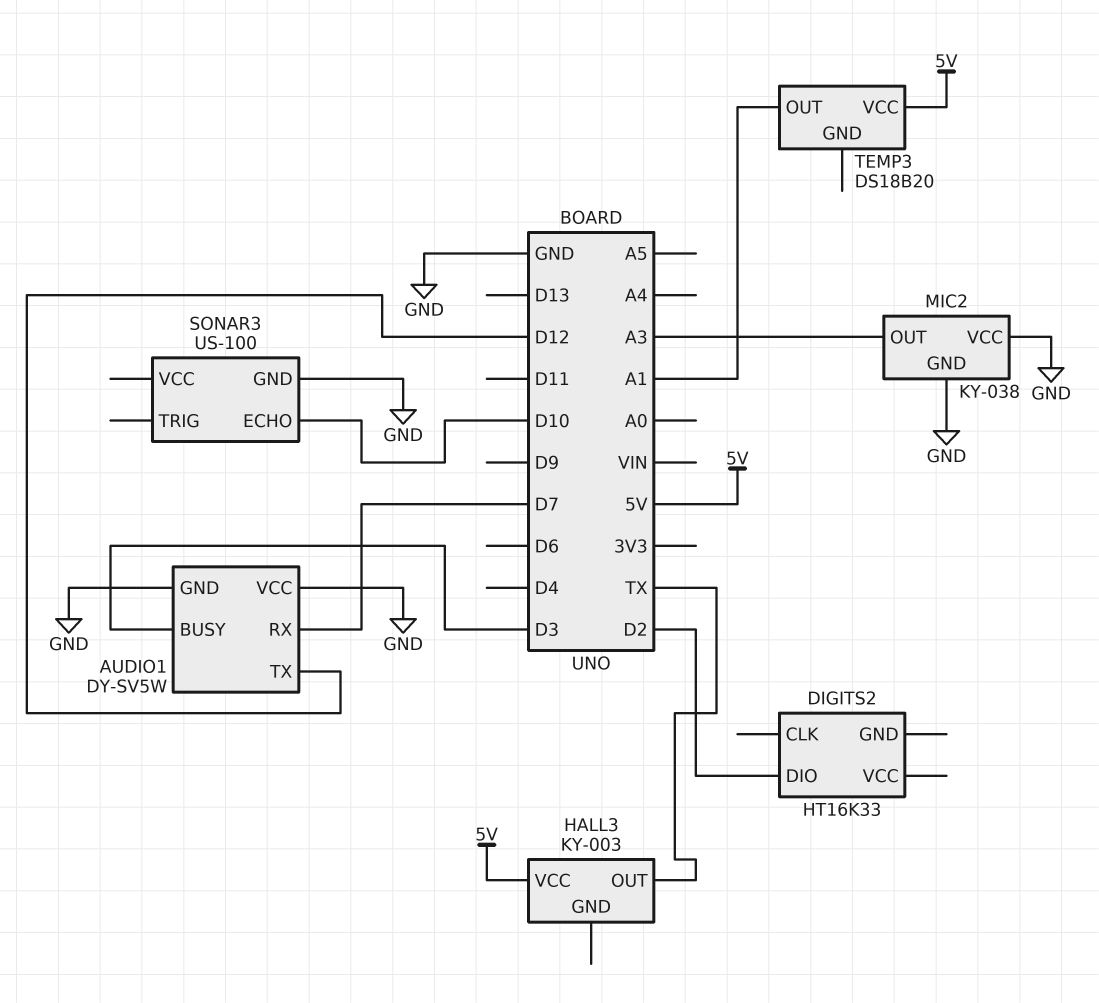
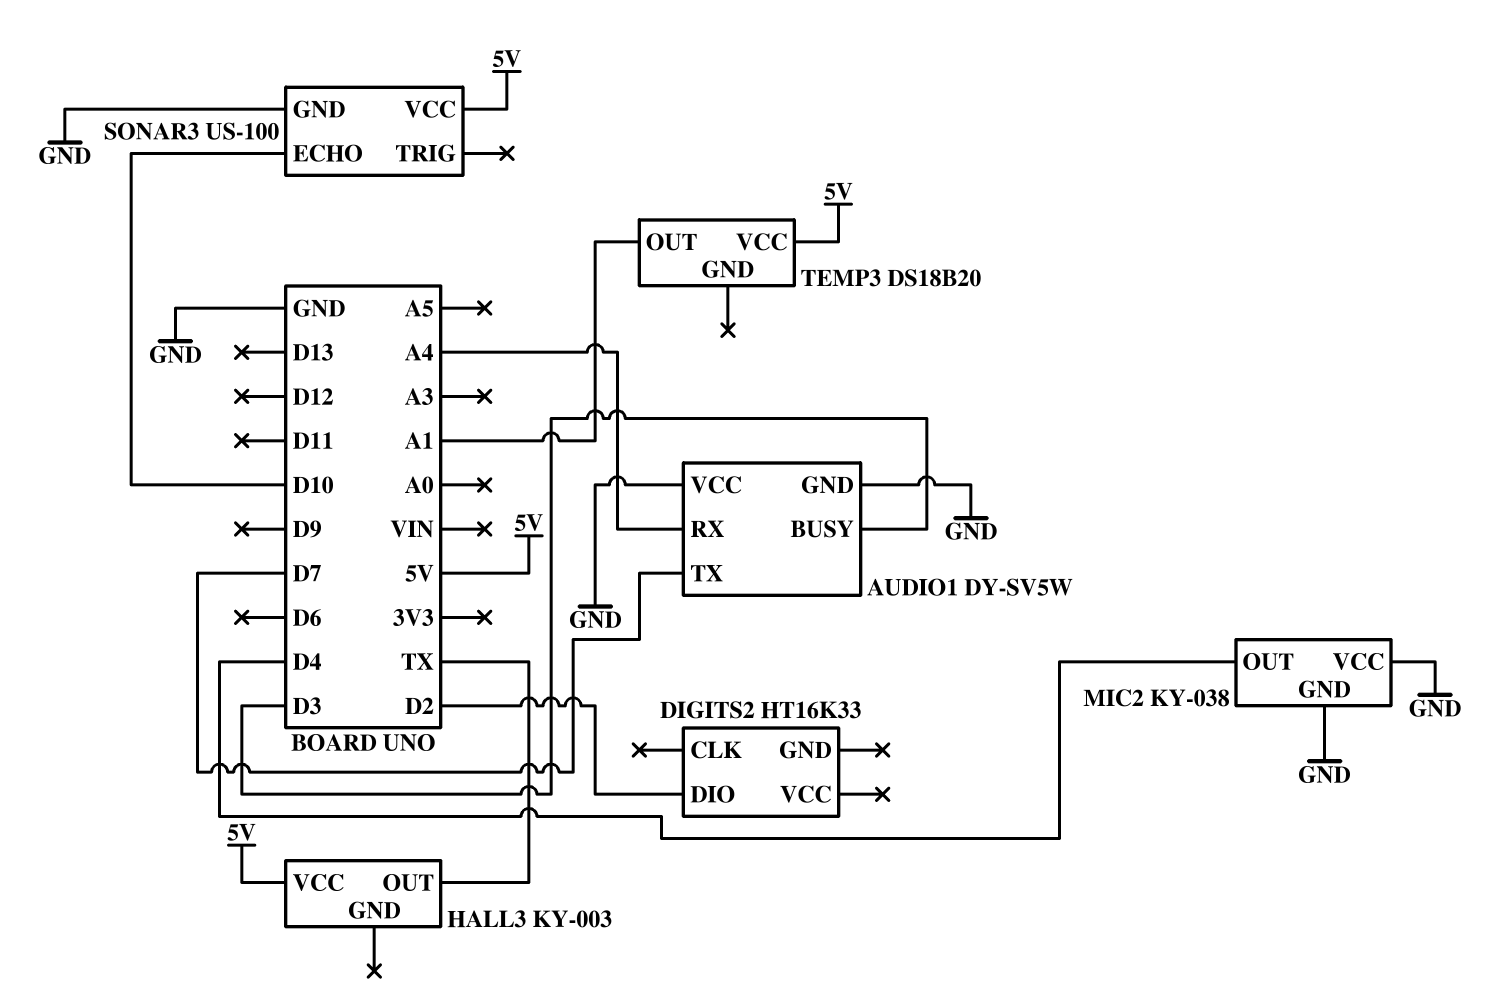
AUDIO1 pin RX: D7 -> A4
AUDIO1 pin TX: D12 -> D7
MIC2 pin OUT: A3 -> D4
SONAR3 pin VCC: none -> 5V

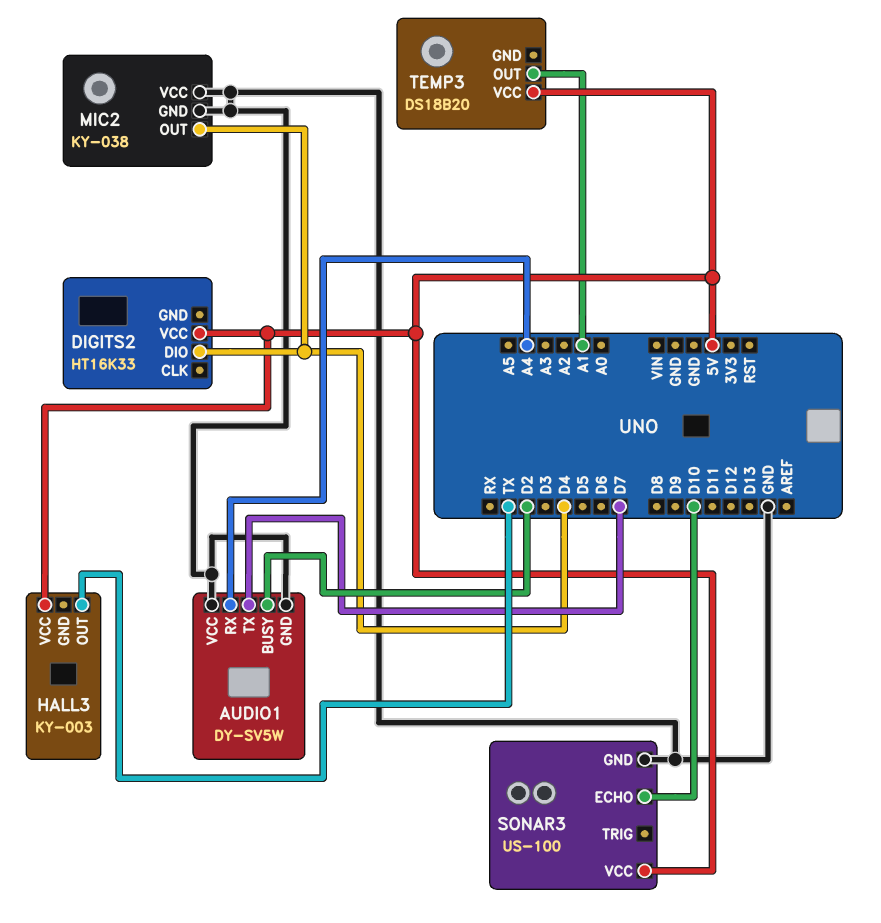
AUDIO1 pin BUSY: D3 -> D2
DIGITS2 pin DIO: D2 -> D4
DIGITS2 pin VCC: none -> 5V

